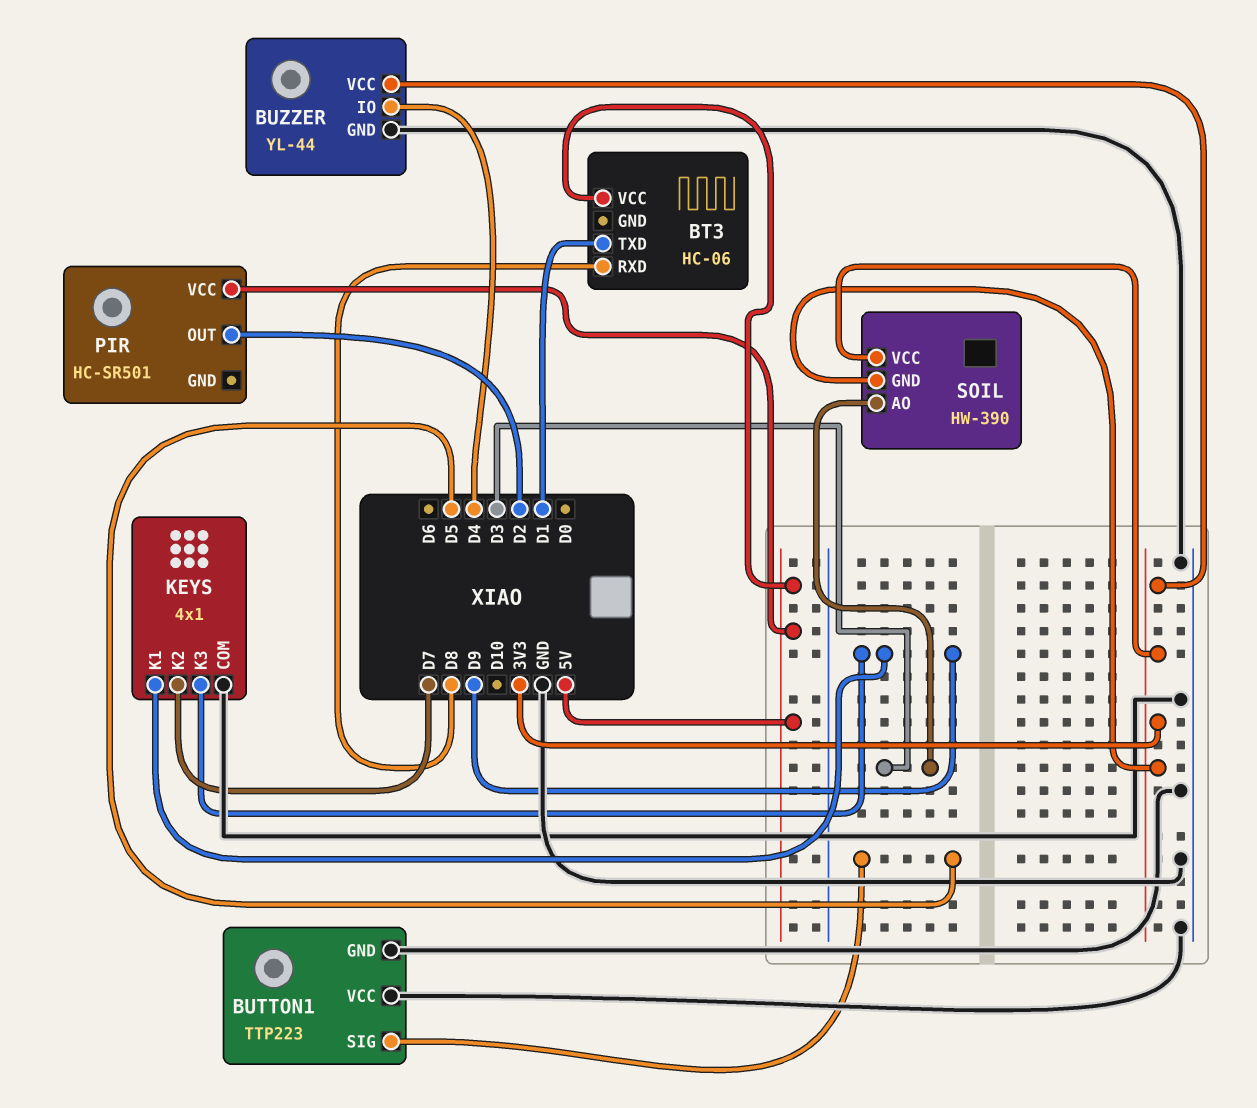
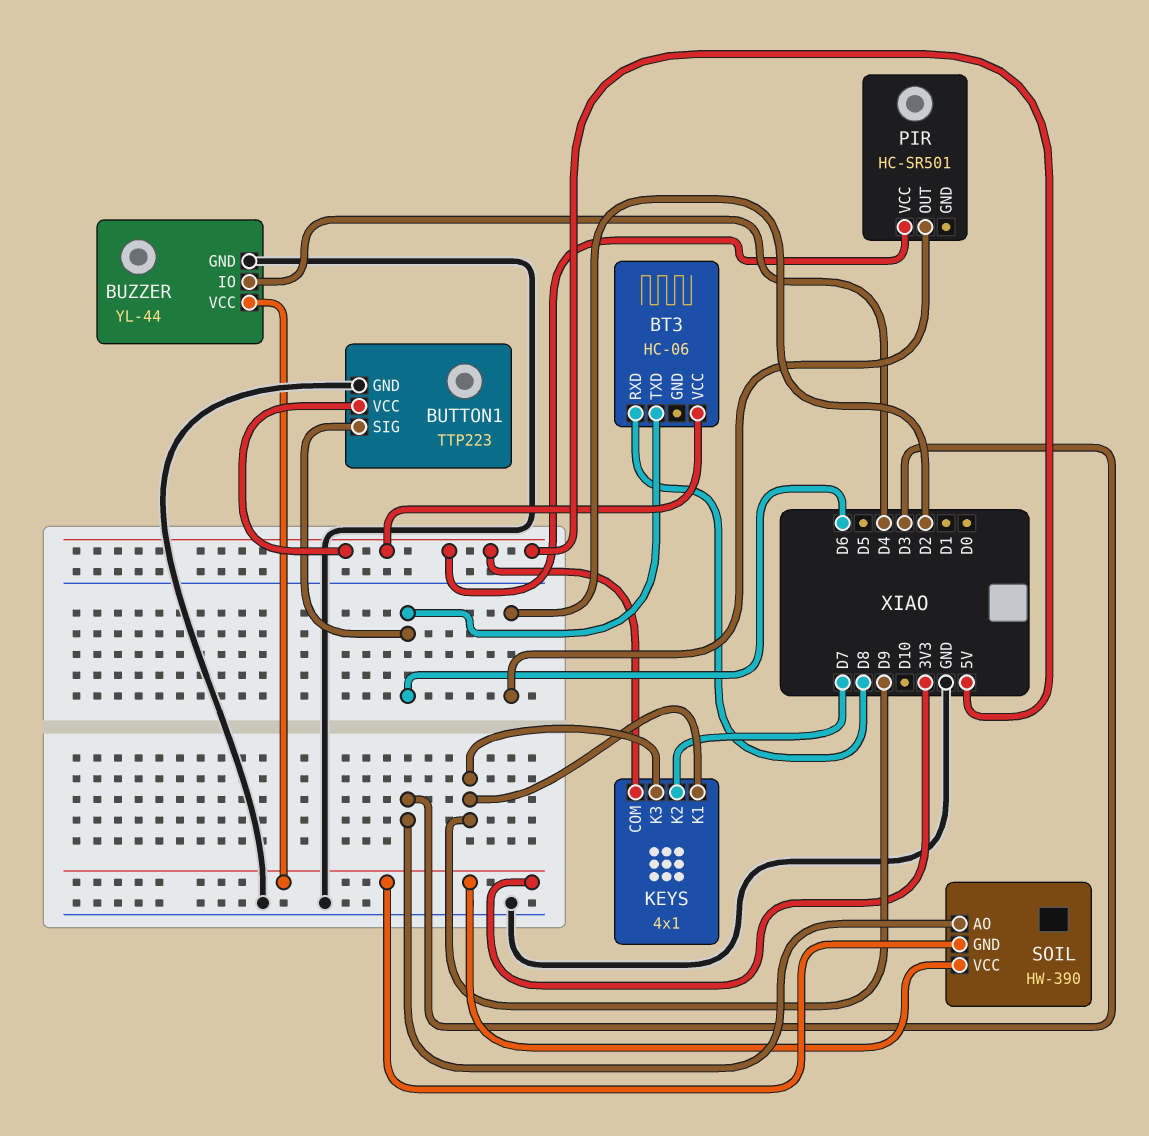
BT3 pin TXD: D1 -> D6
BUTTON1 pin SIG: D5 -> D6
BUTTON1 pin VCC: GND -> 5V
KEYS pin COM: GND -> 5V

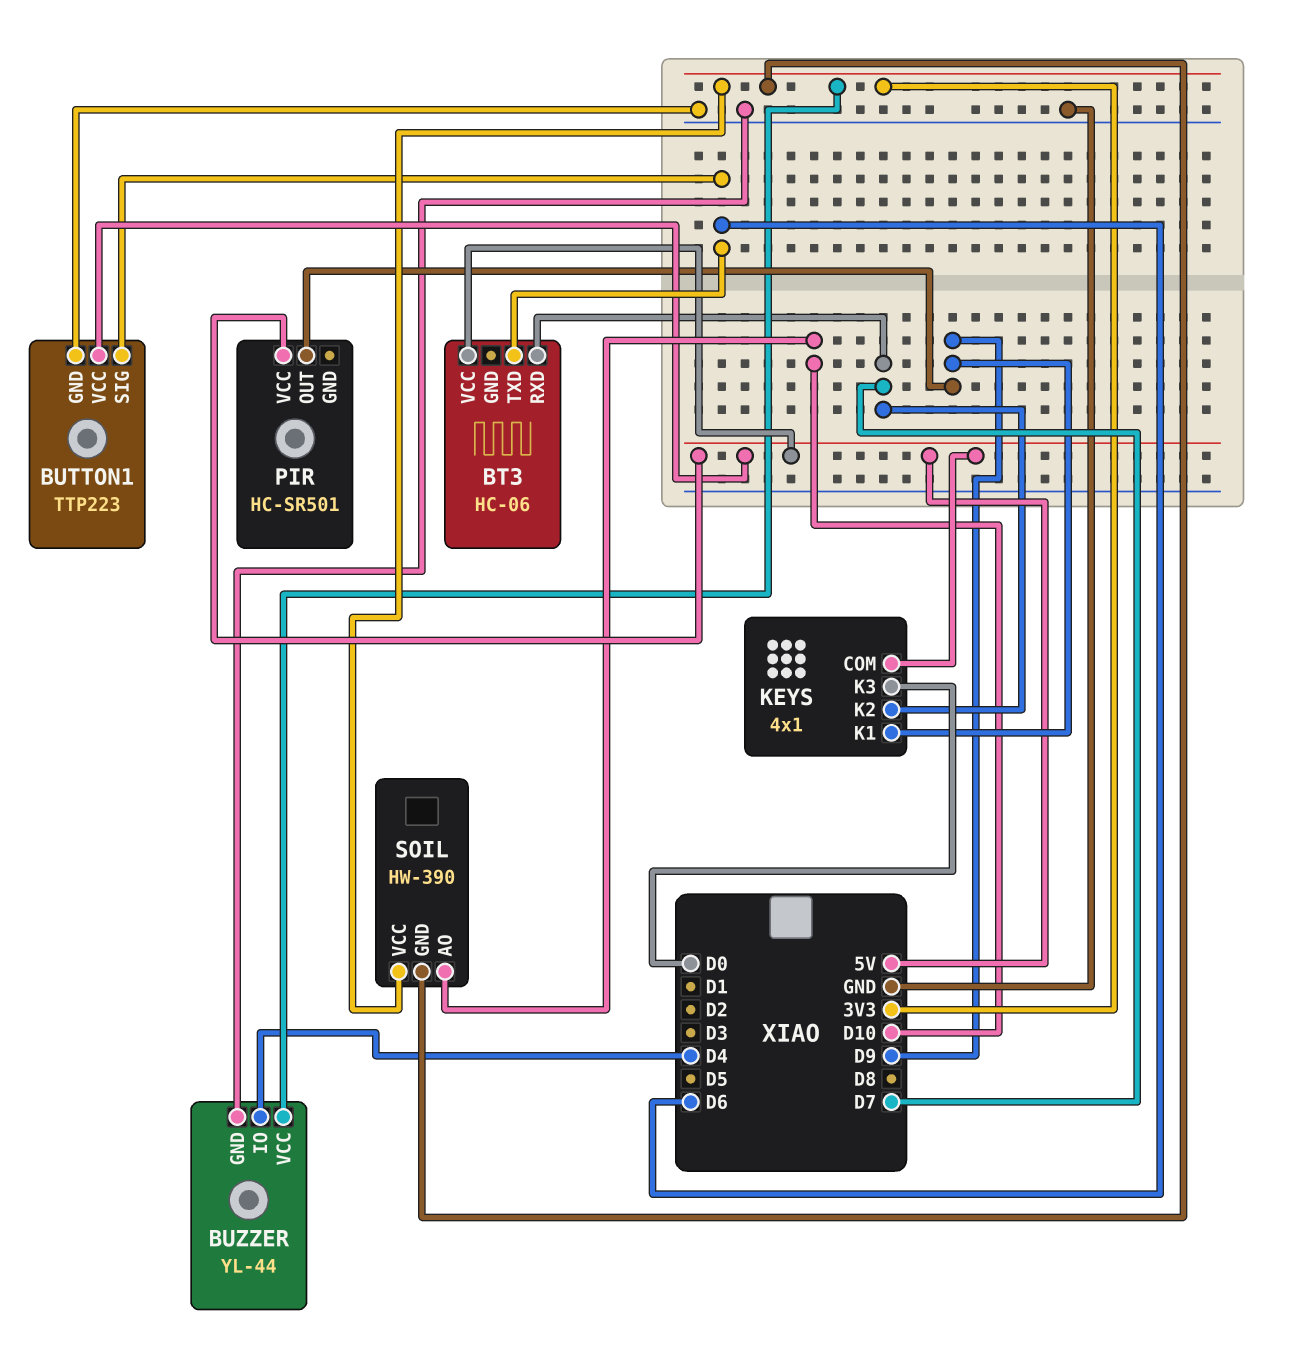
BT3 pin RXD: D8 -> D7
KEYS pin K3: D9 -> D0
PIR pin OUT: D2 -> D9
SOIL pin AO: D3 -> D10

